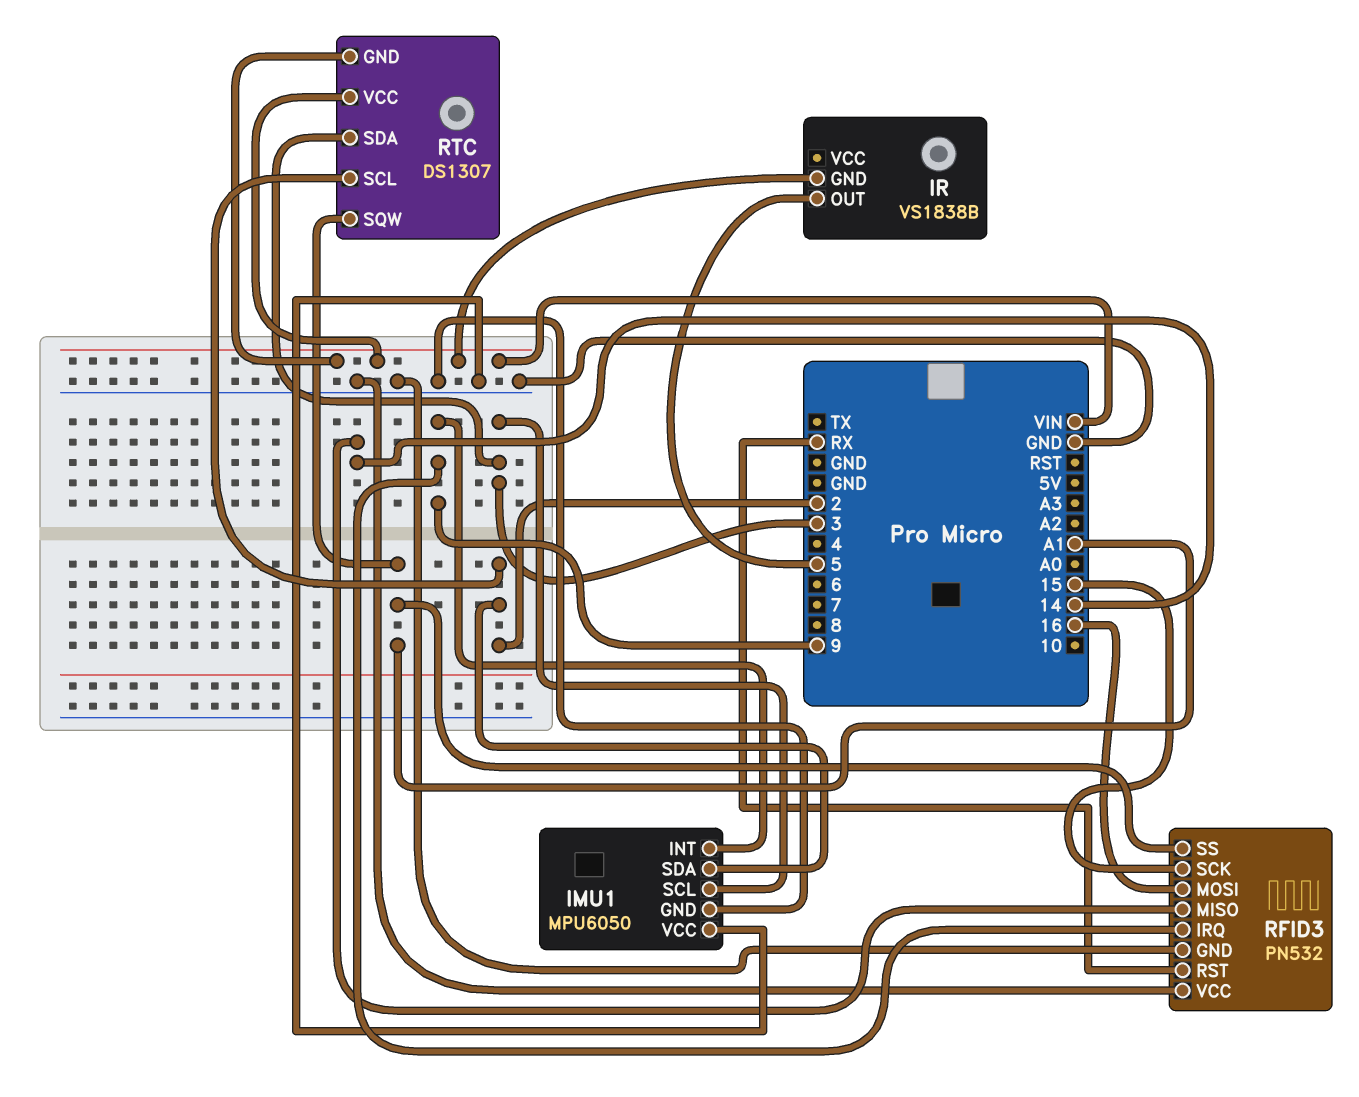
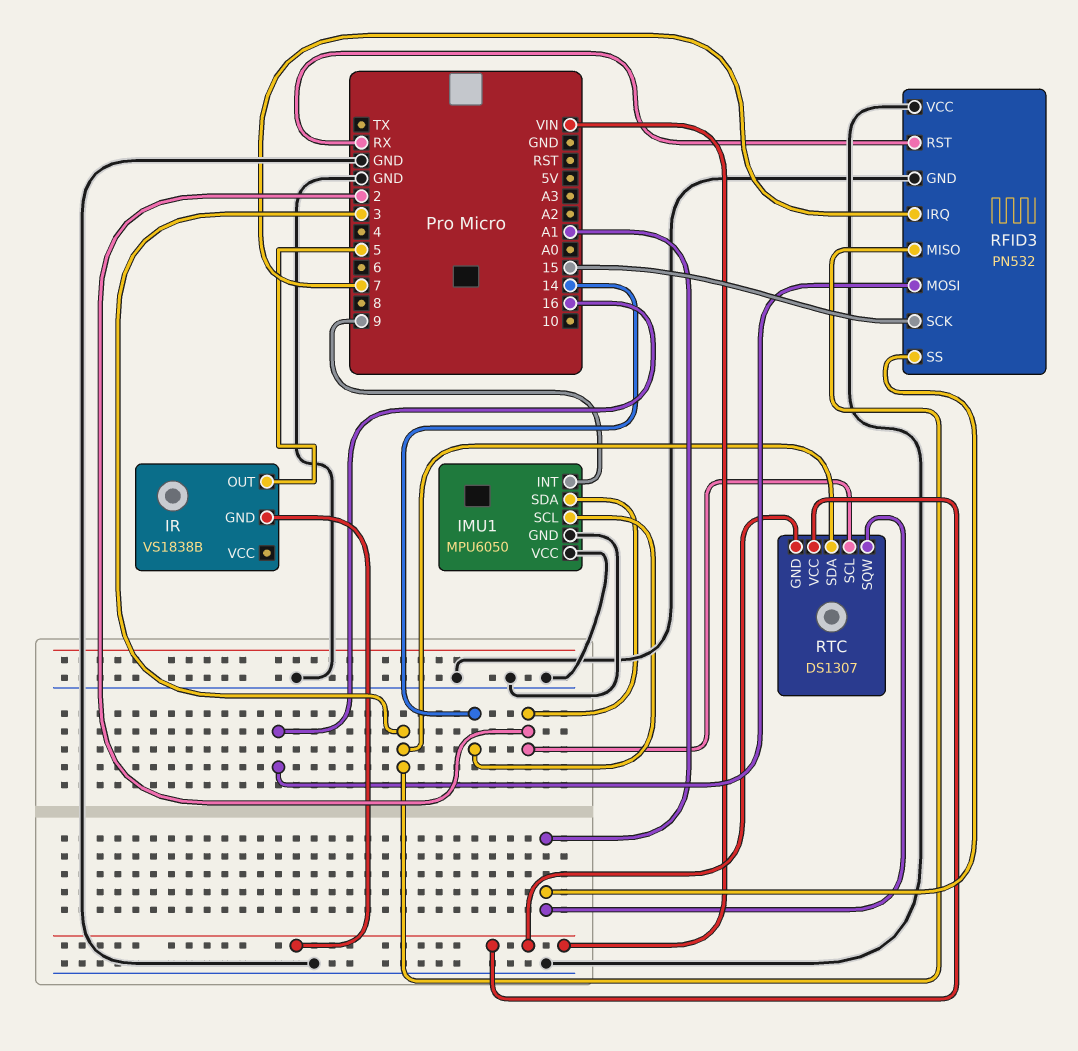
IMU1 pin SCL: 3 -> 14
RFID3 pin IRQ: 9 -> 7
RFID3 pin MISO: 14 -> 3

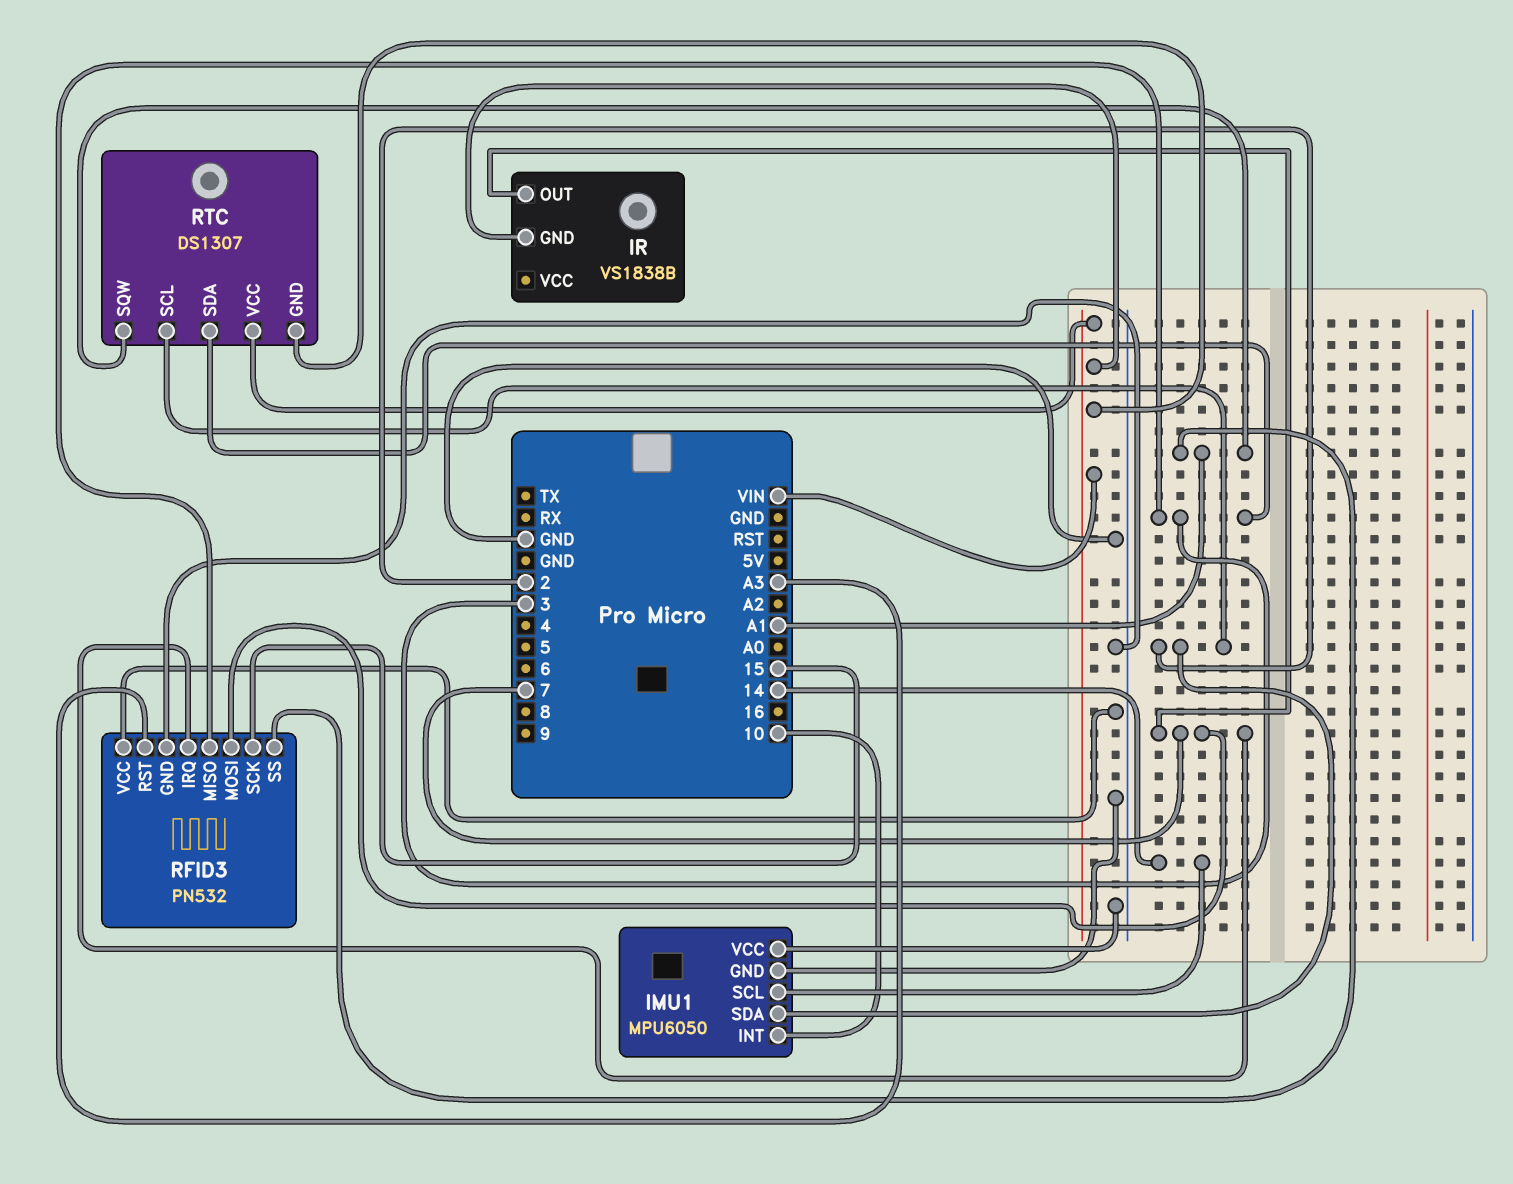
IMU1 pin INT: 9 -> 10
IR pin OUT: 5 -> 7
RFID3 pin MOSI: 16 -> 7
RFID3 pin RST: RX -> A3

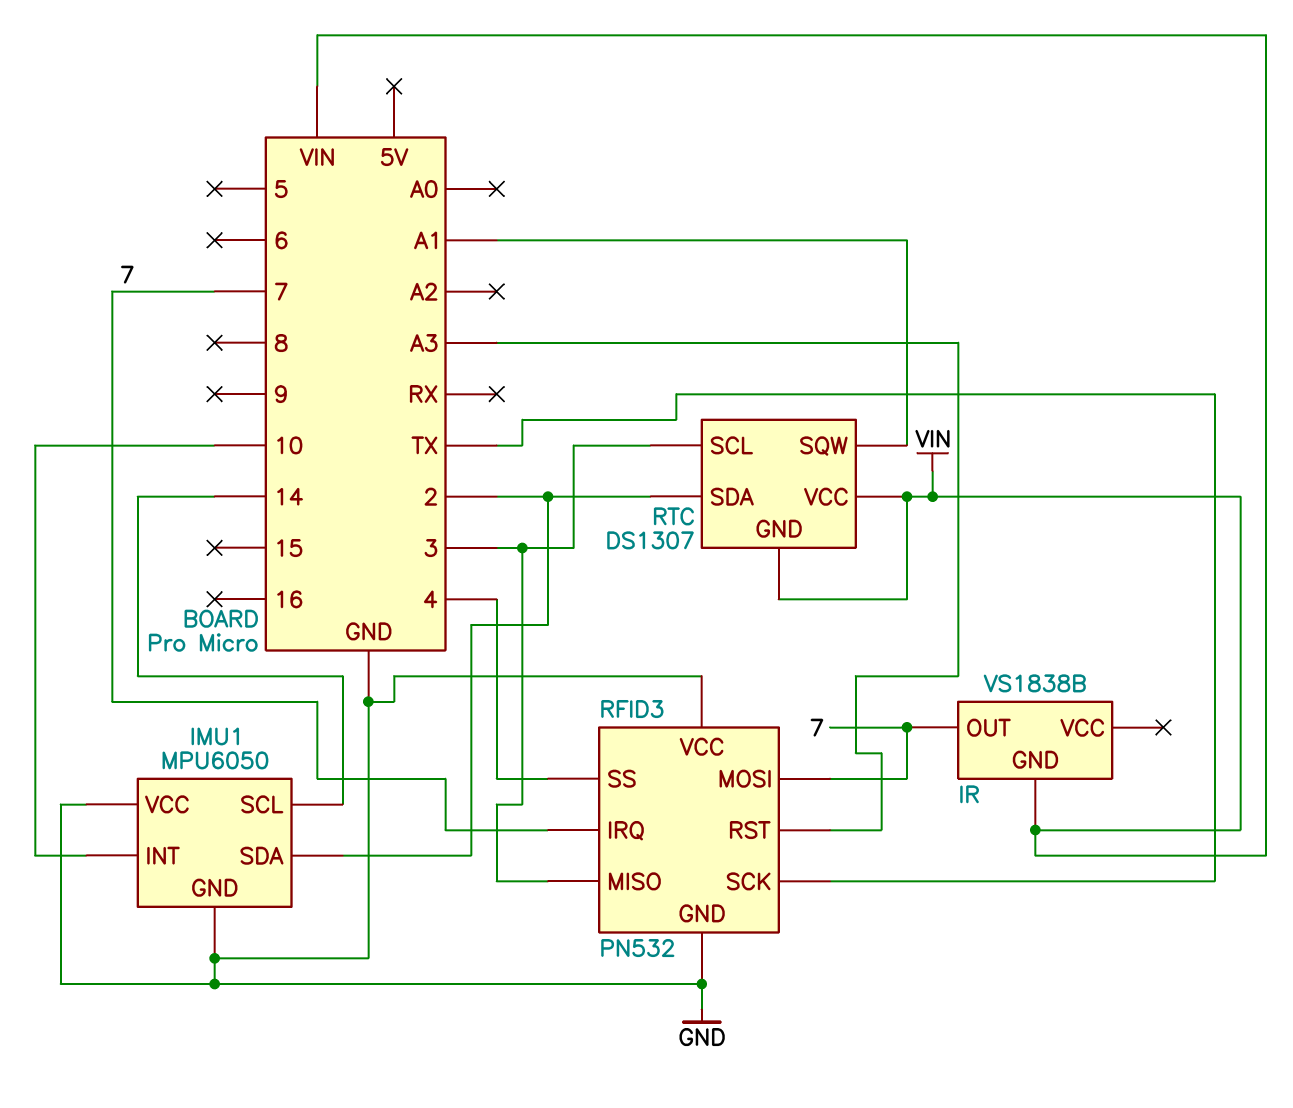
RFID3 pin SCK: 15 -> TX
RFID3 pin SS: A1 -> 4
RTC pin SCL: 2 -> 3
RTC pin SDA: 3 -> 2

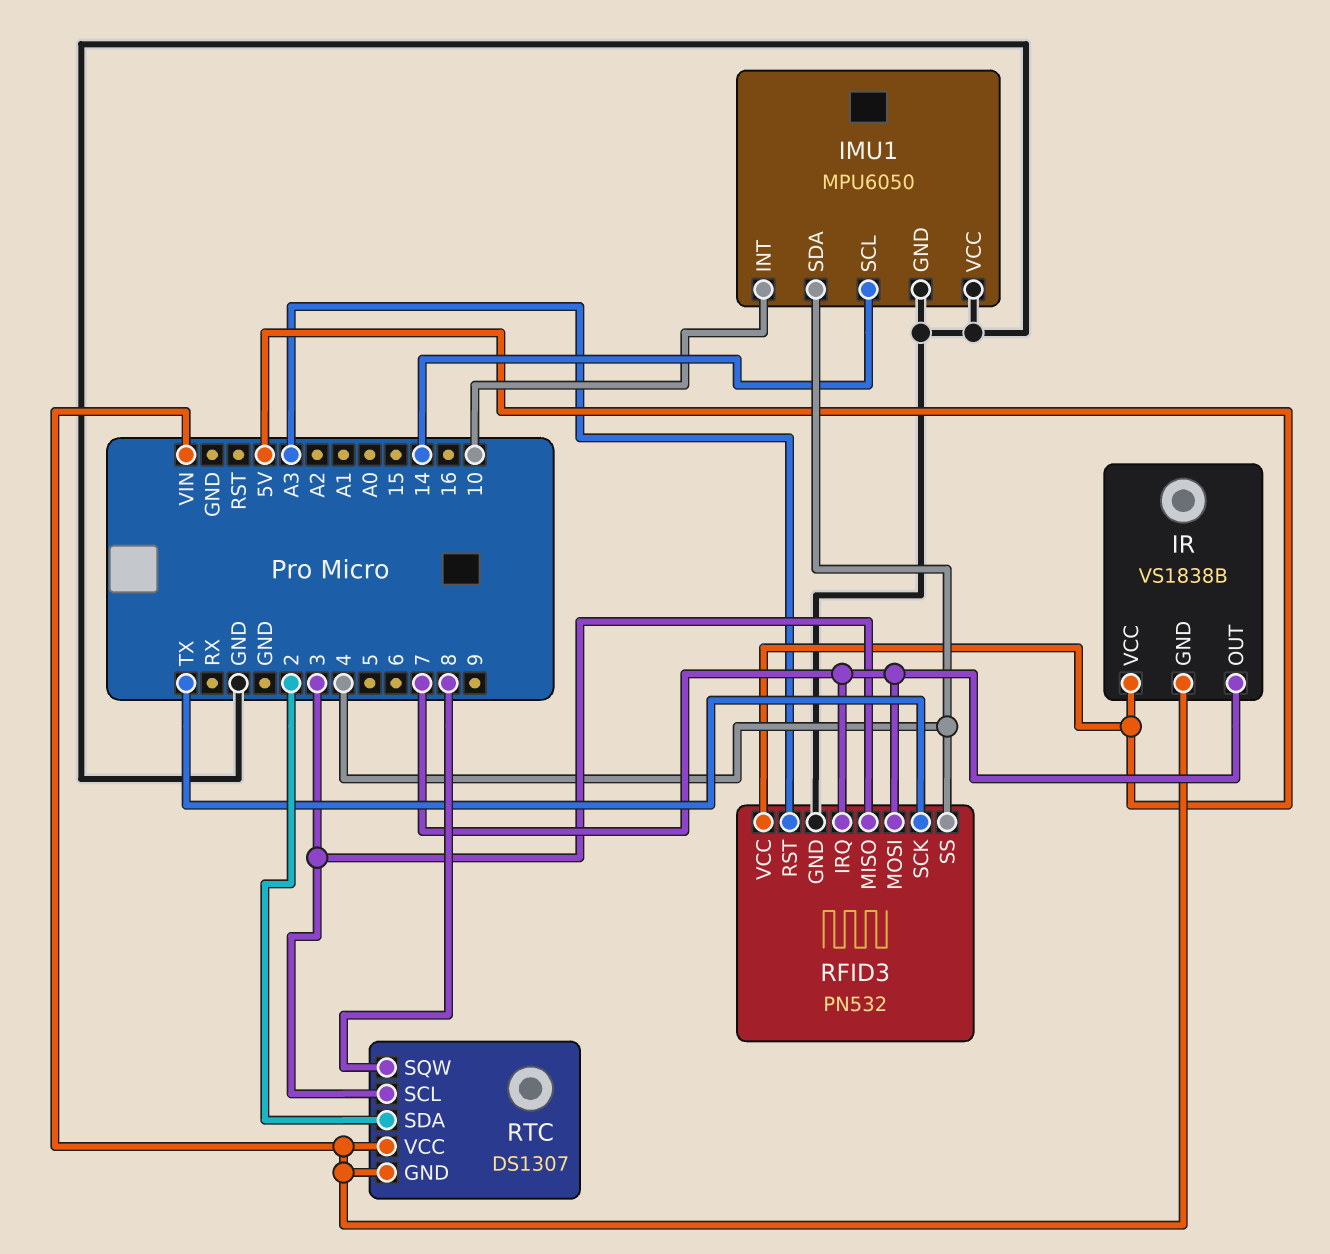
IMU1 pin SDA: 2 -> 4
IR pin VCC: none -> 5V
RFID3 pin VCC: GND -> 5V
RTC pin SQW: A1 -> 8

